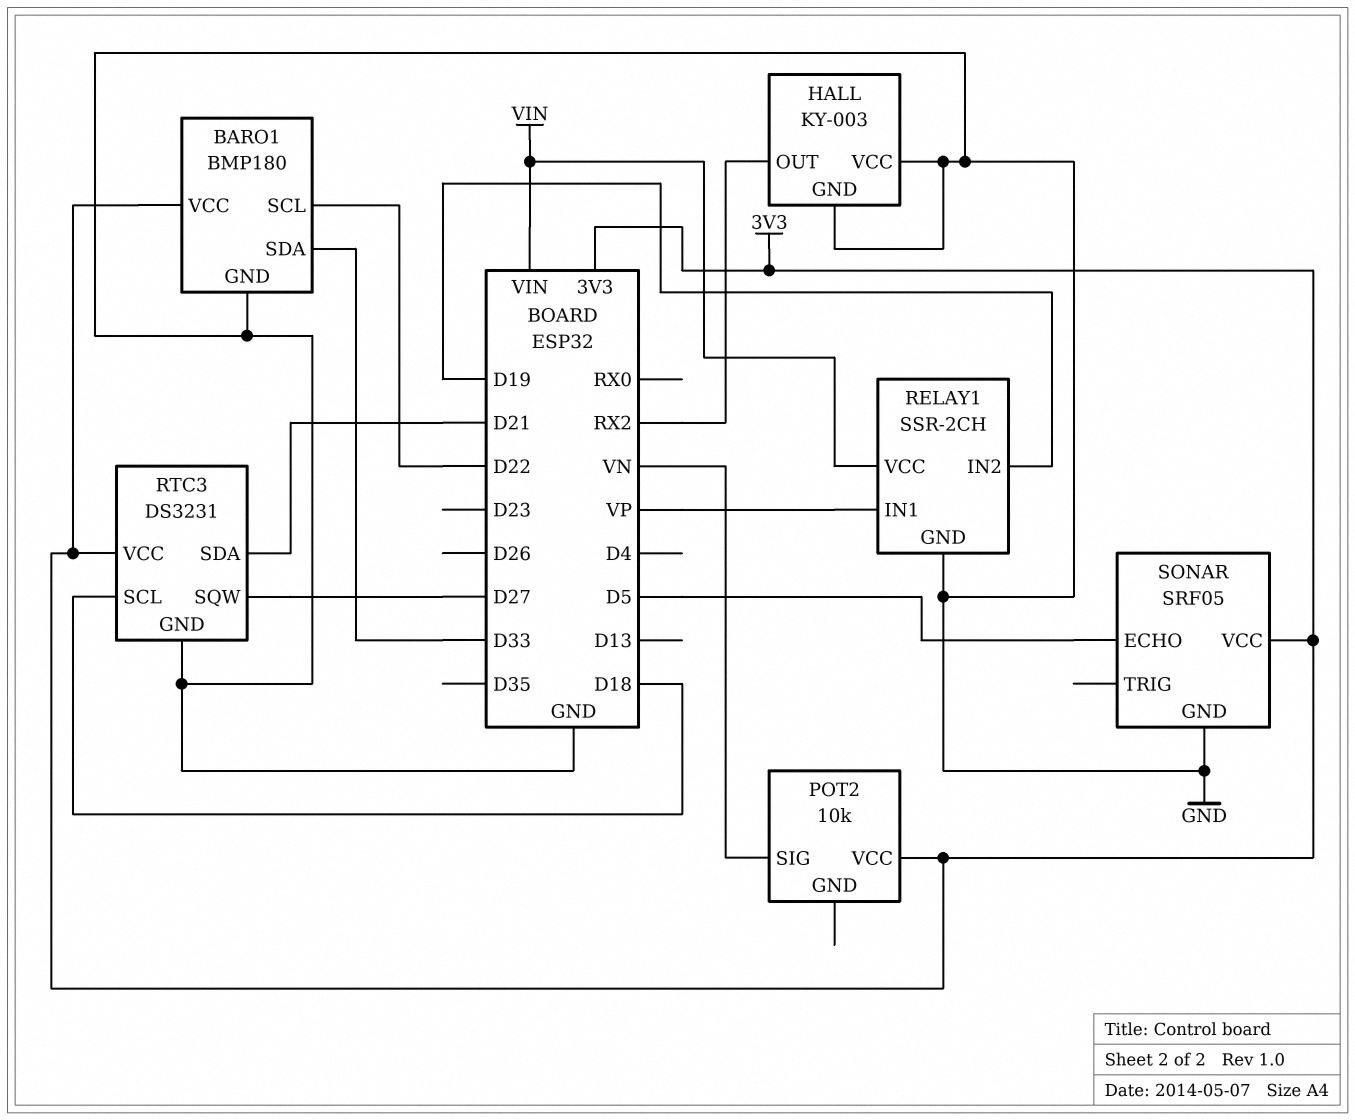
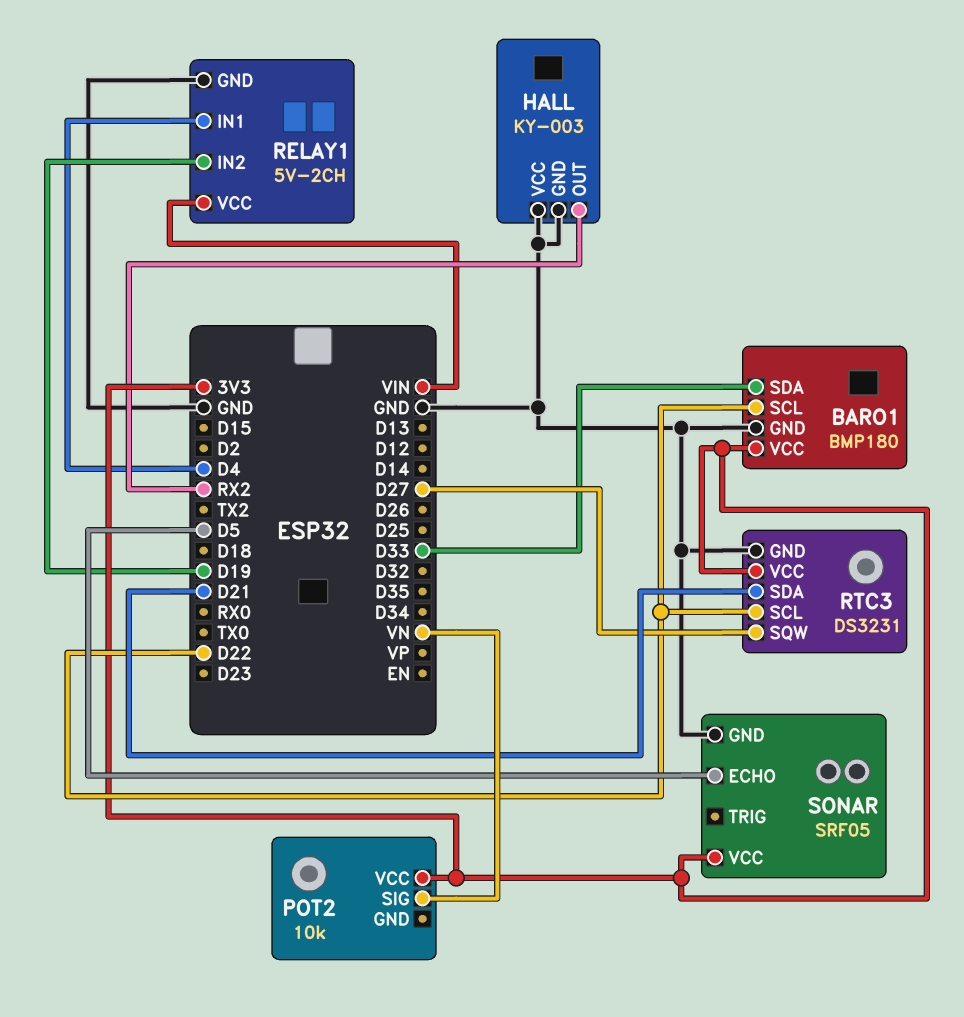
RELAY1: SSR-2CH -> 5V-2CH
RELAY1 pin IN1: VP -> D4
RTC3 pin SCL: D18 -> D22

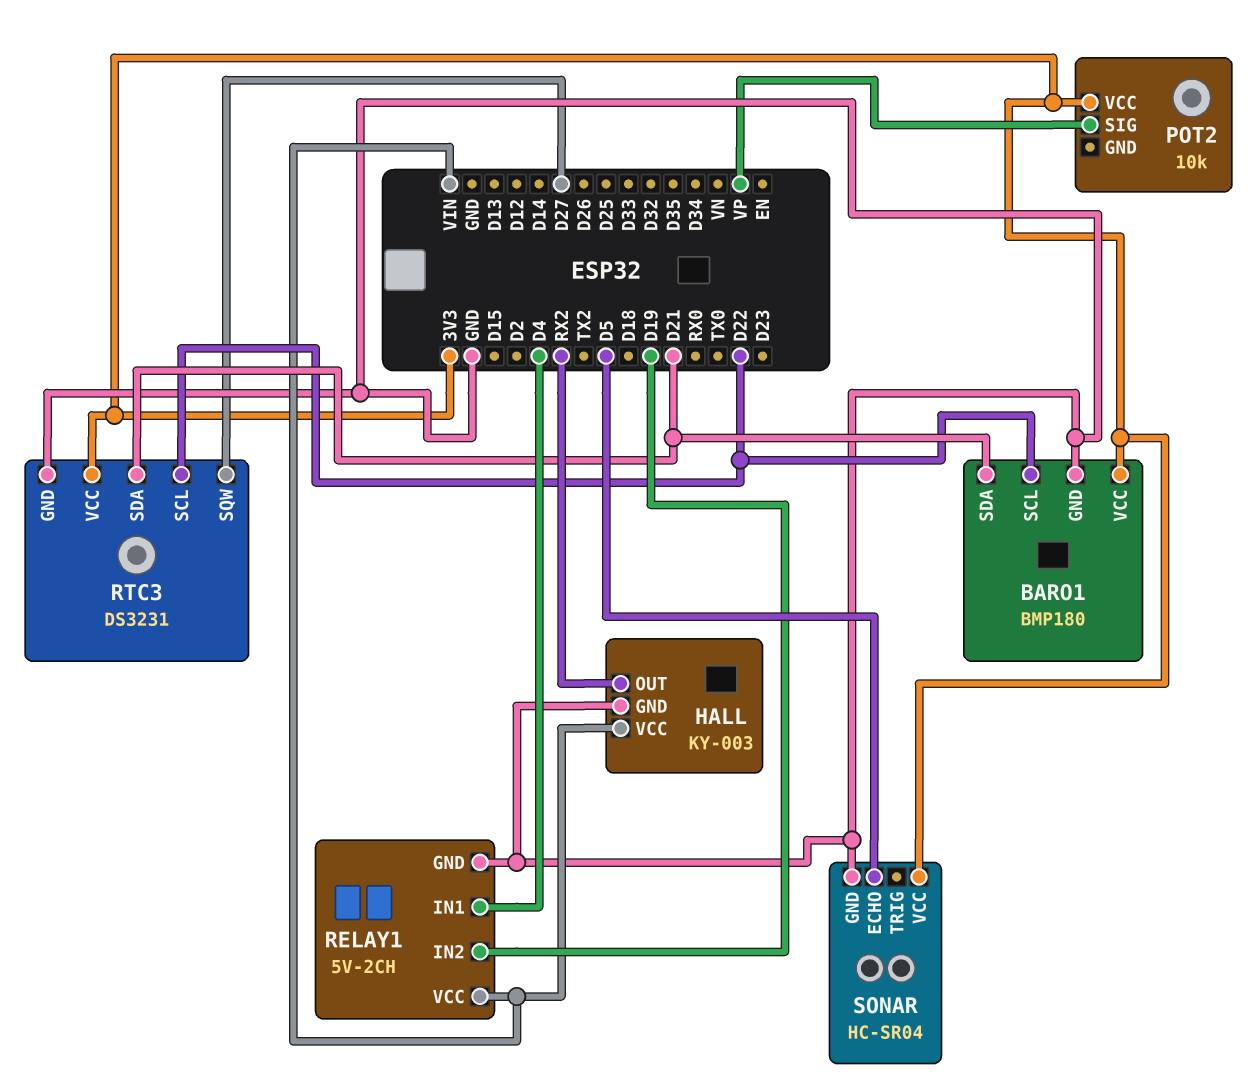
BARO1 pin SDA: D33 -> D21
HALL pin VCC: GND -> VIN
POT2 pin SIG: VN -> VP
SONAR: SRF05 -> HC-SR04

